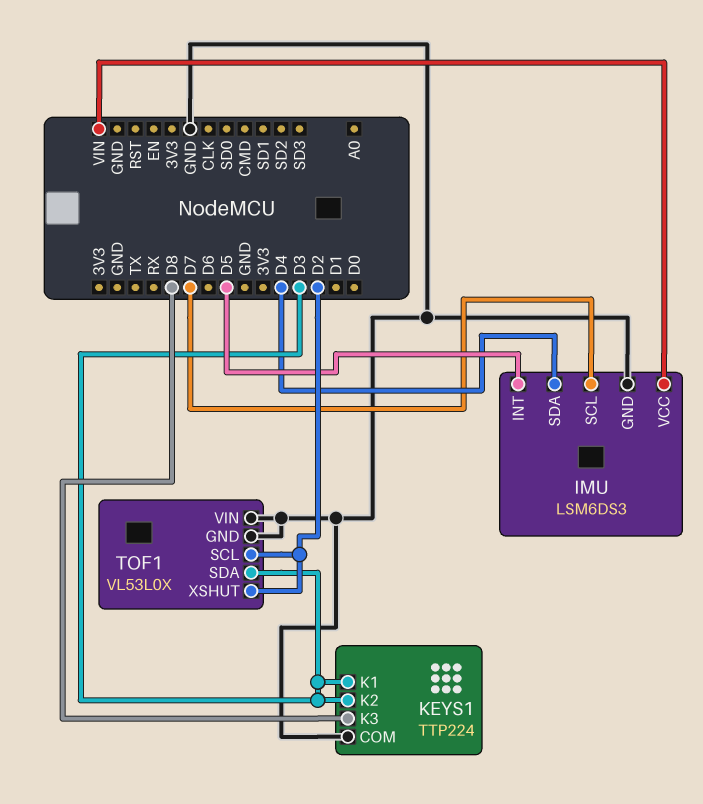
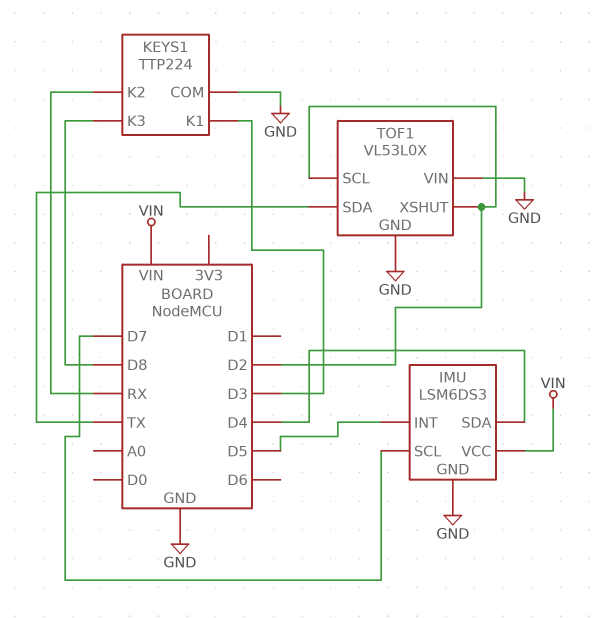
KEYS1 pin K2: D3 -> RX
TOF1 pin SDA: D3 -> TX

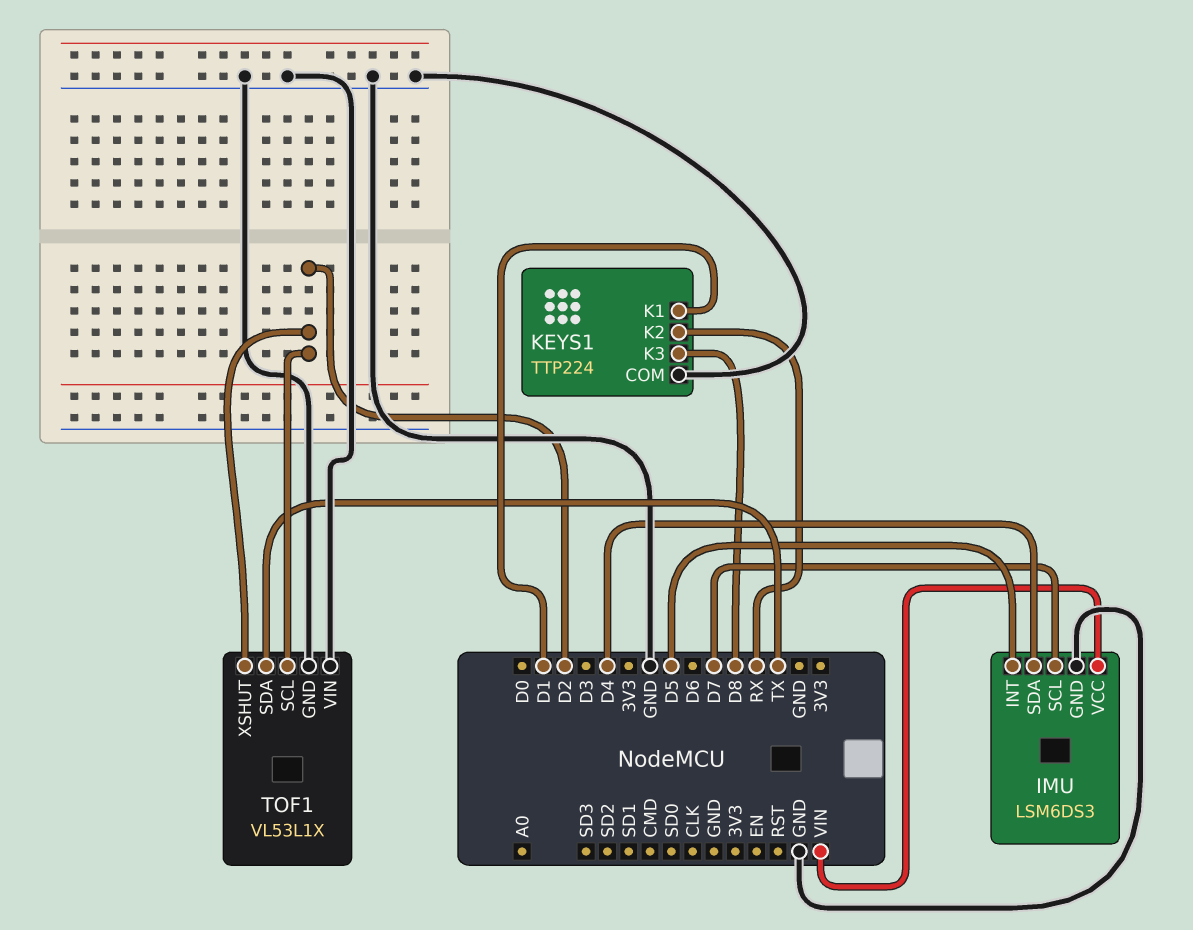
KEYS1 pin K1: D3 -> D1
TOF1: VL53L0X -> VL53L1X

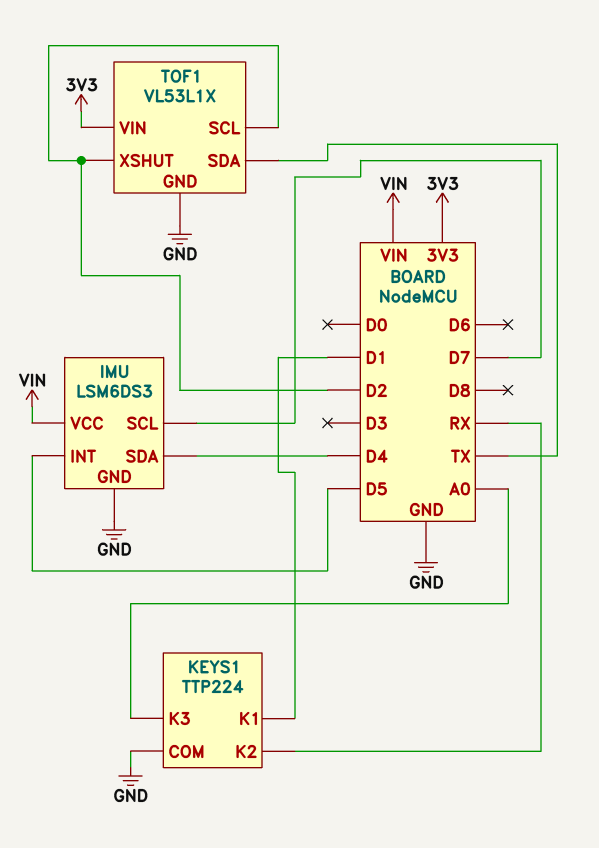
KEYS1 pin K3: D8 -> A0
TOF1 pin VIN: GND -> 3V3

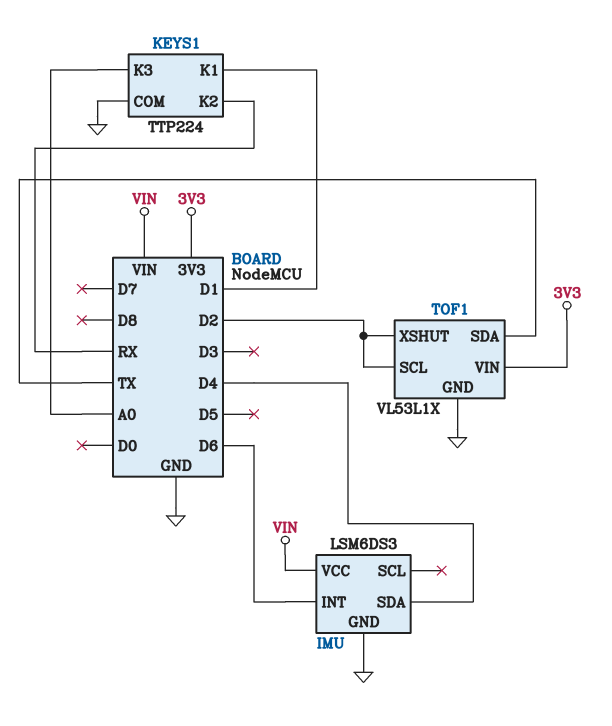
IMU pin INT: D5 -> D6
IMU pin SCL: D7 -> none

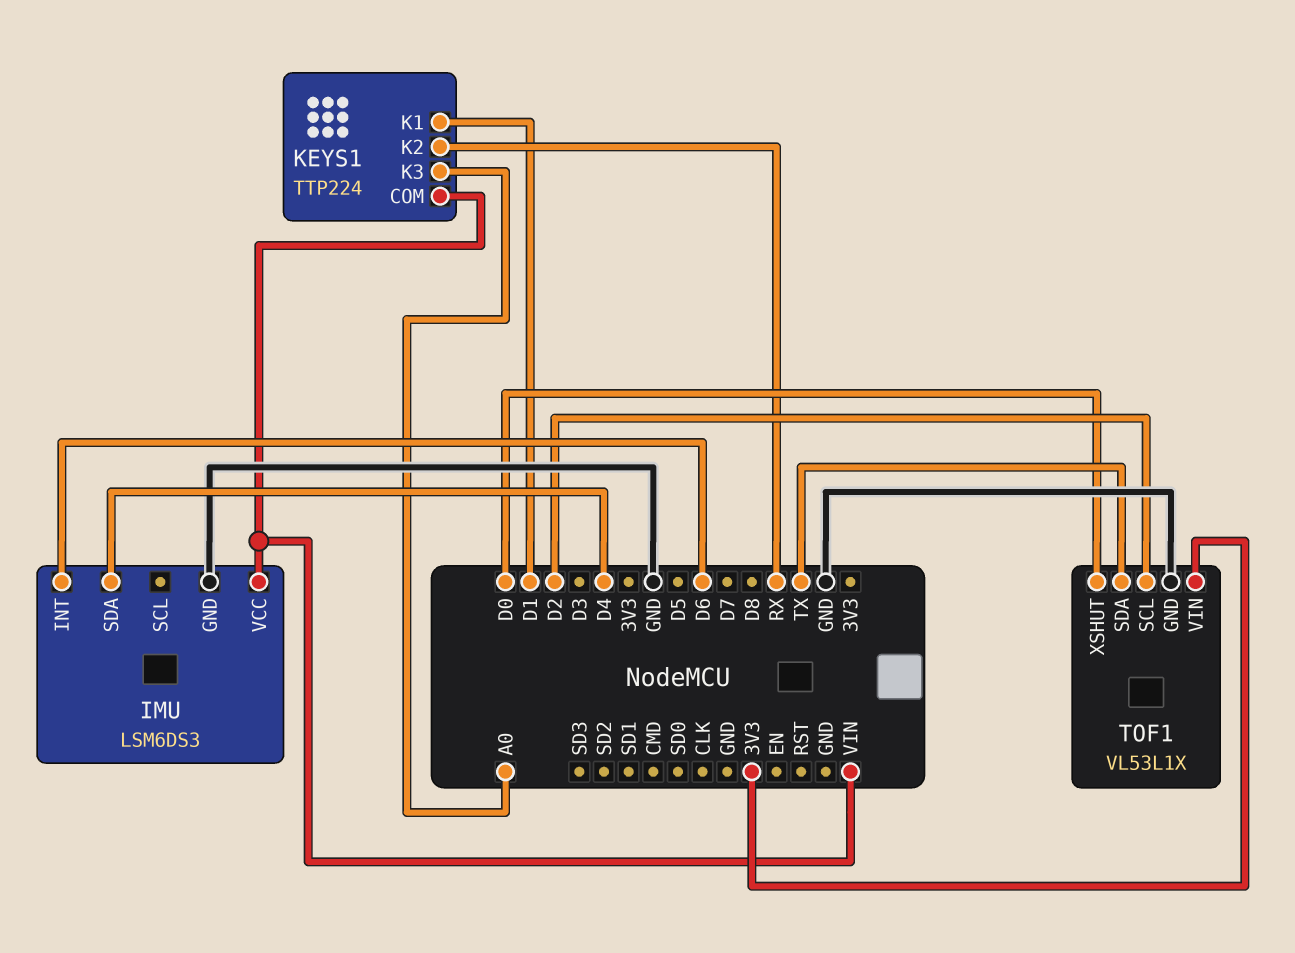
KEYS1 pin COM: GND -> VIN
TOF1 pin XSHUT: D2 -> D0

